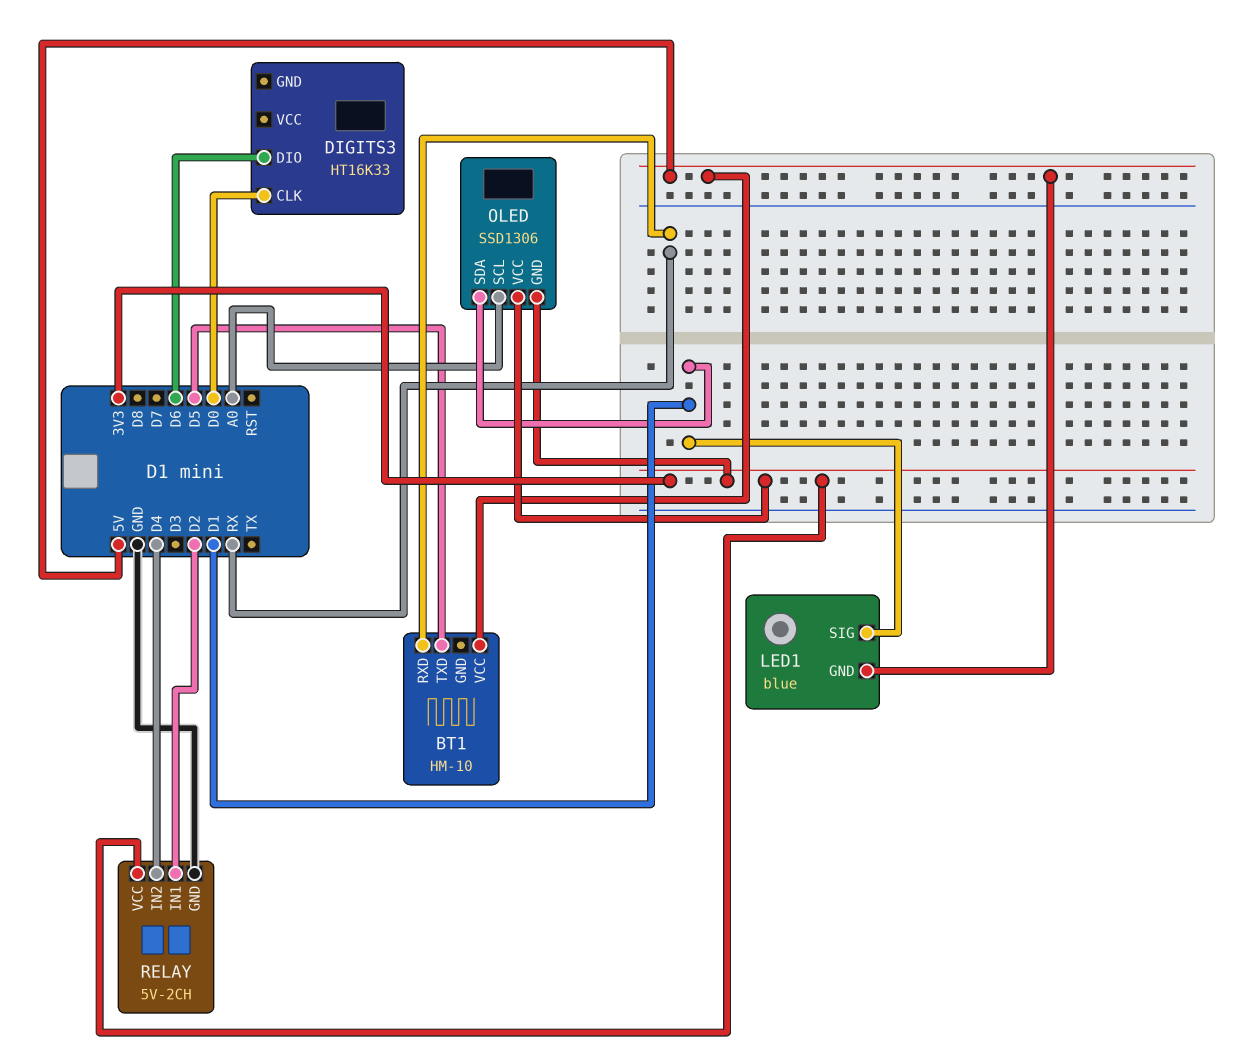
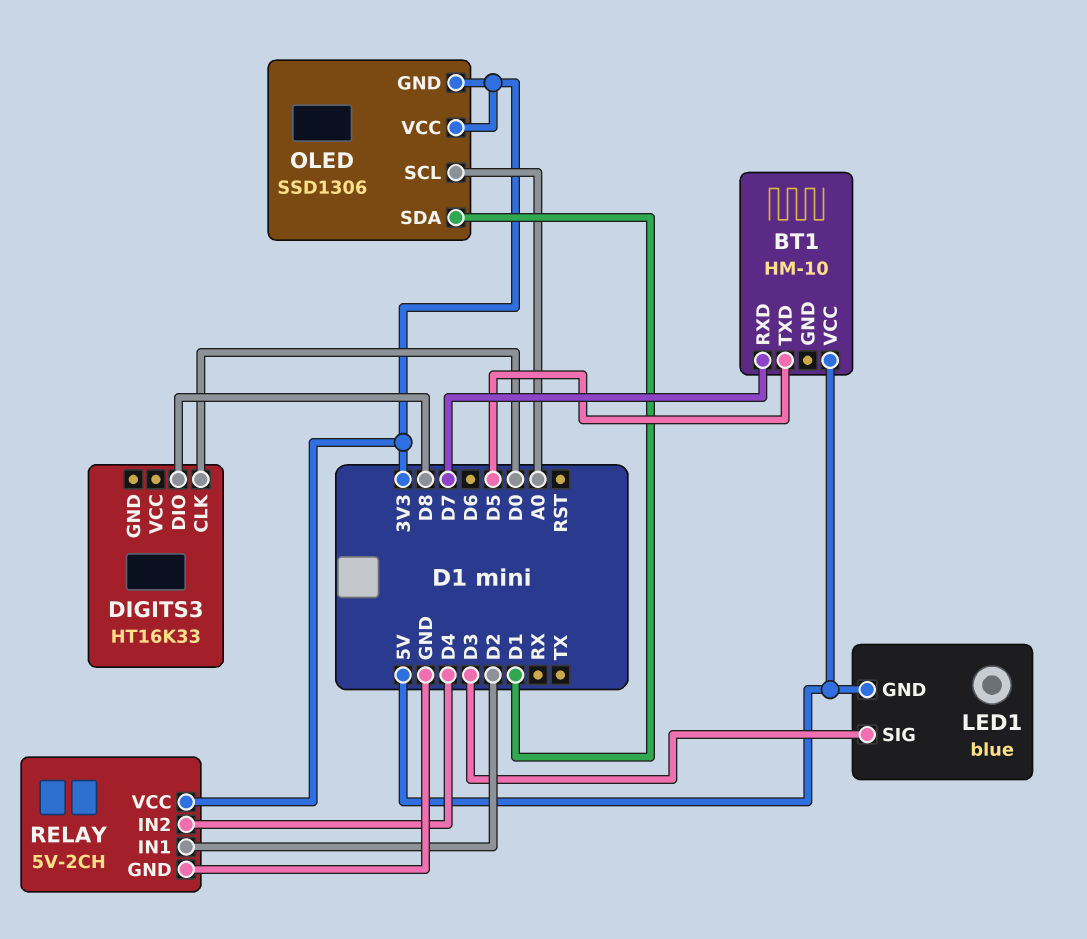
BT1 pin RXD: RX -> D7
DIGITS3 pin DIO: D6 -> D8
LED1 pin SIG: D1 -> D3

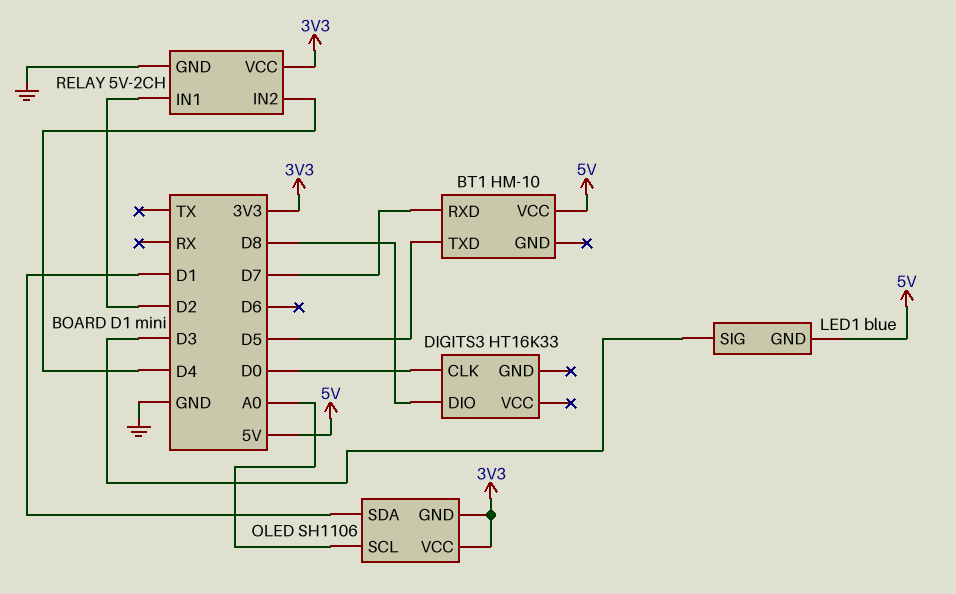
OLED: SSD1306 -> SH1106

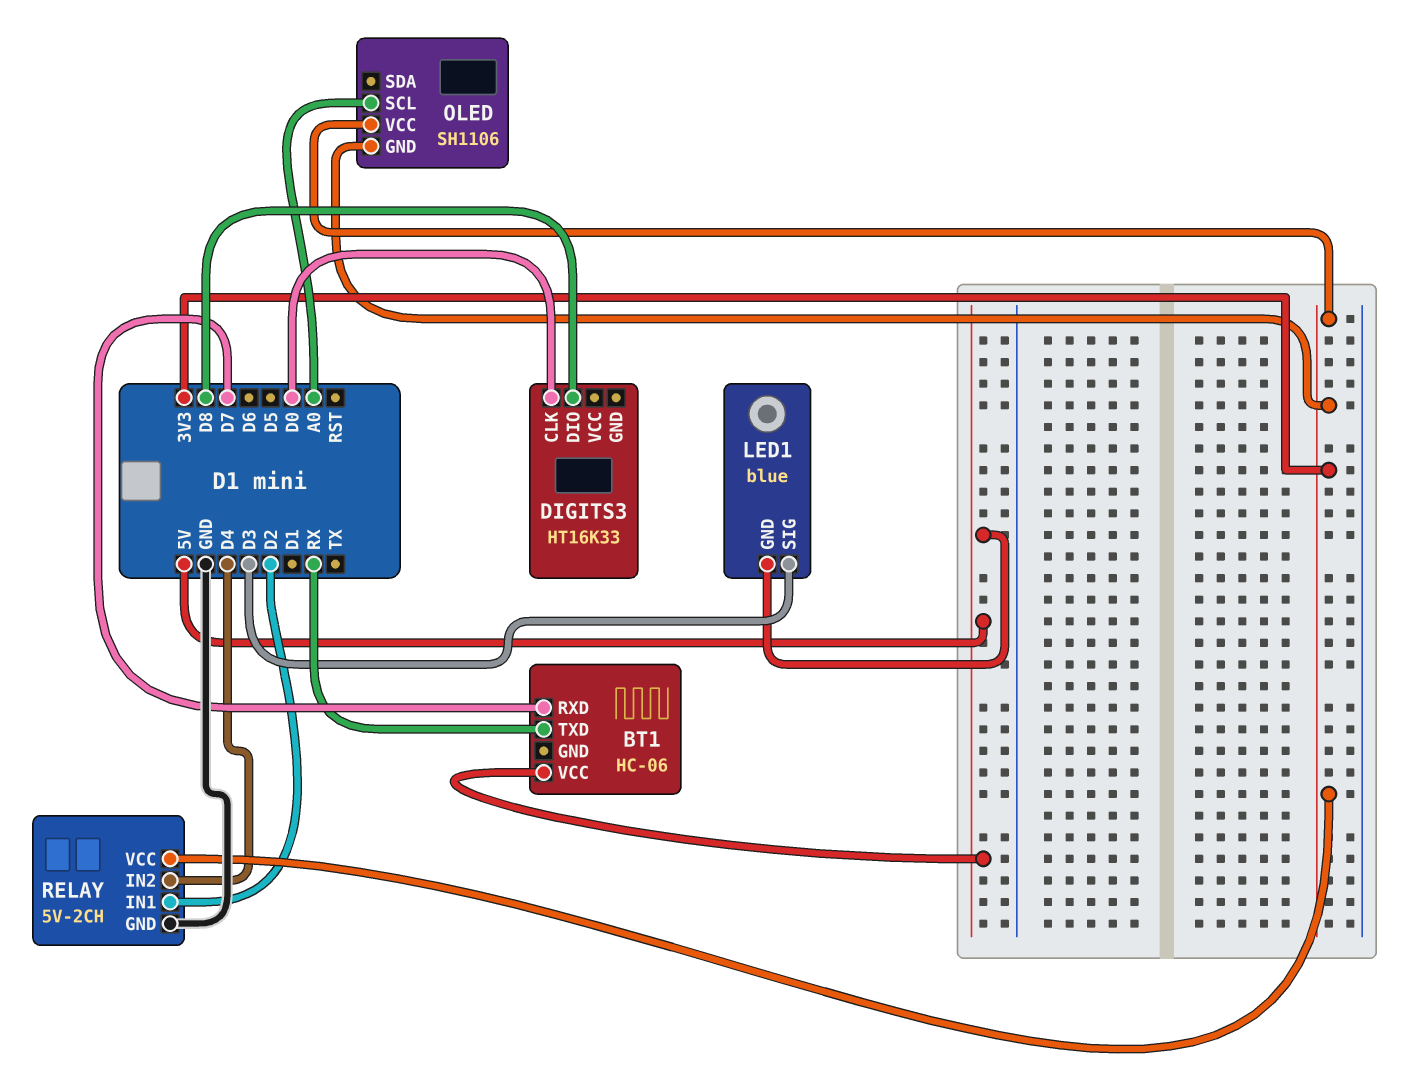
BT1: HM-10 -> HC-06
BT1 pin TXD: D5 -> RX
OLED pin SDA: D1 -> none

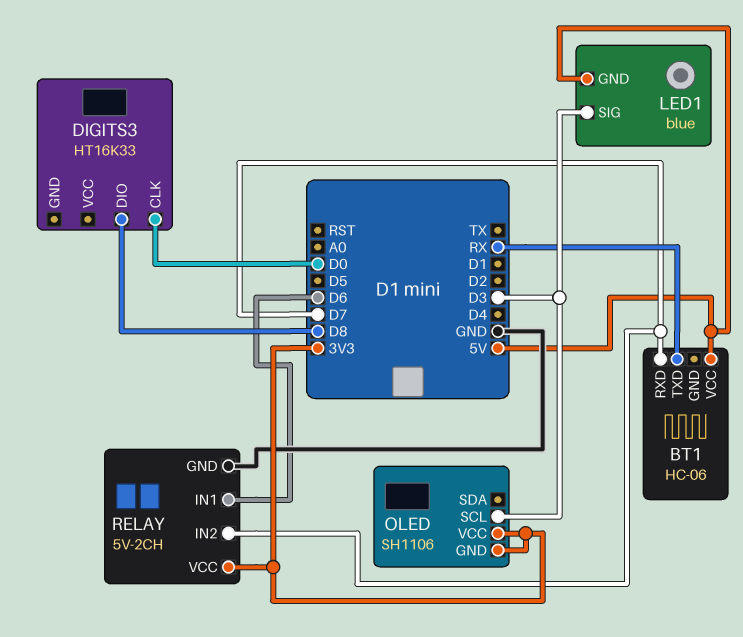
OLED pin SCL: A0 -> D3
RELAY pin IN1: D2 -> D6
RELAY pin IN2: D4 -> D7

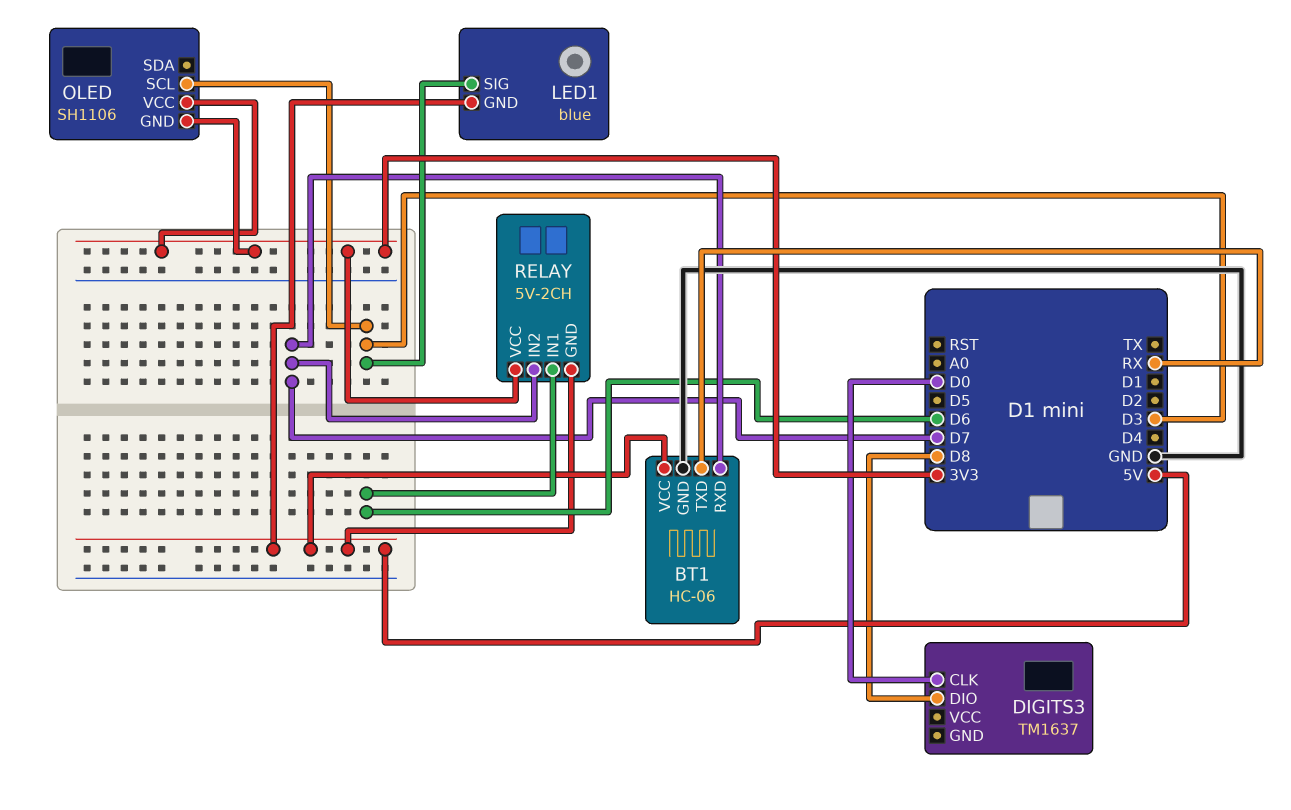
BT1 pin GND: none -> GND
DIGITS3: HT16K33 -> TM1637
RELAY pin GND: GND -> 5V

